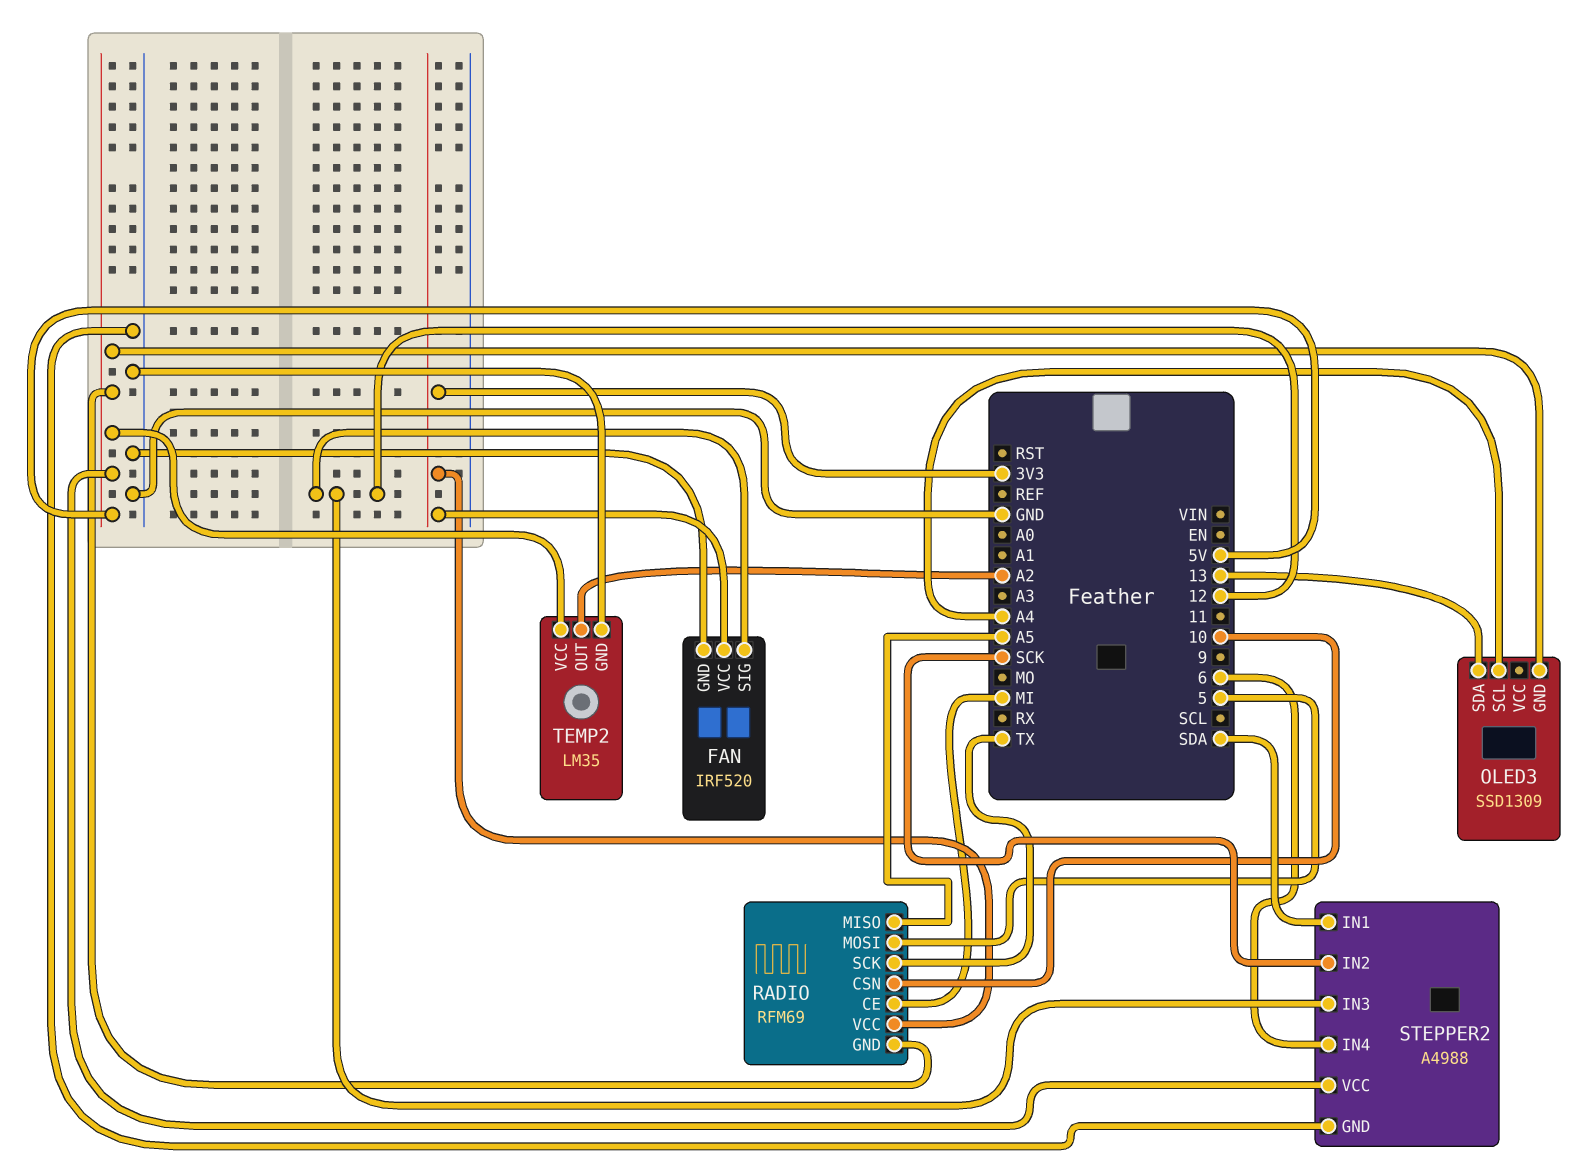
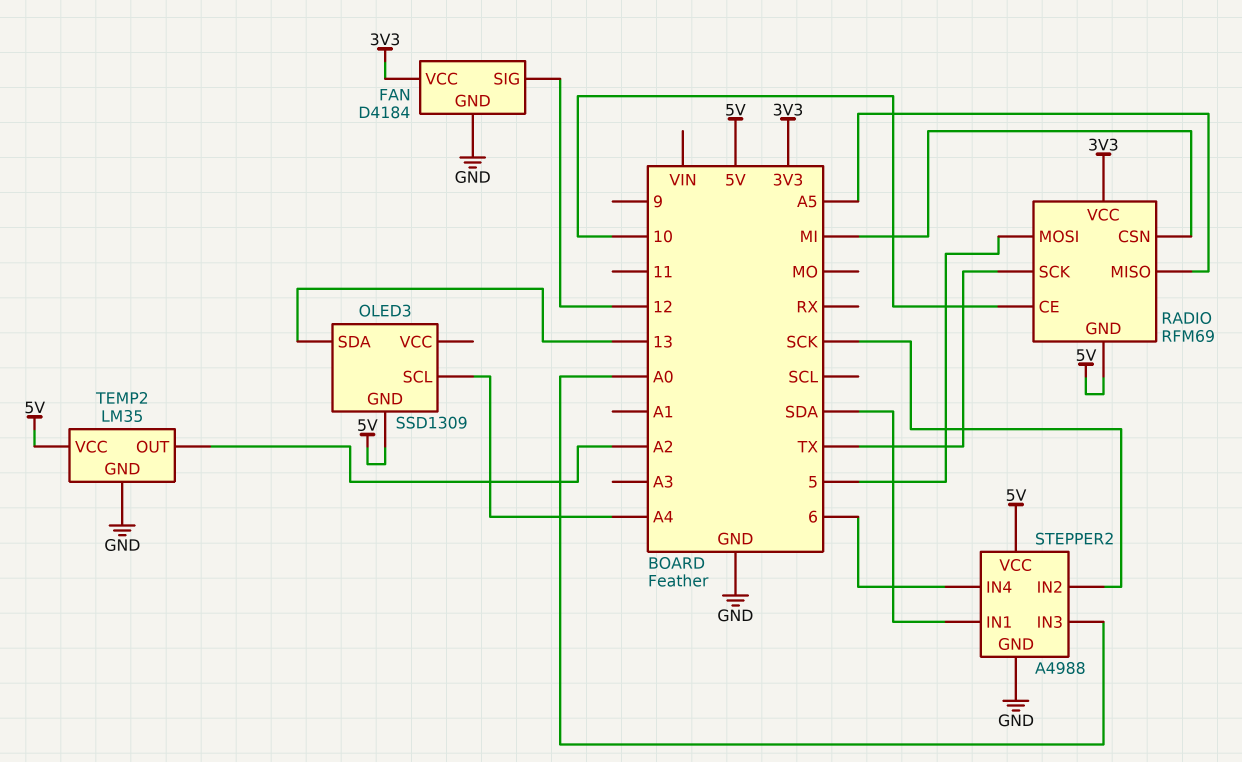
FAN: IRF520 -> D4184
RADIO pin CE: MI -> 10
RADIO pin CSN: 10 -> MI
STEPPER2 pin IN3: 12 -> A0

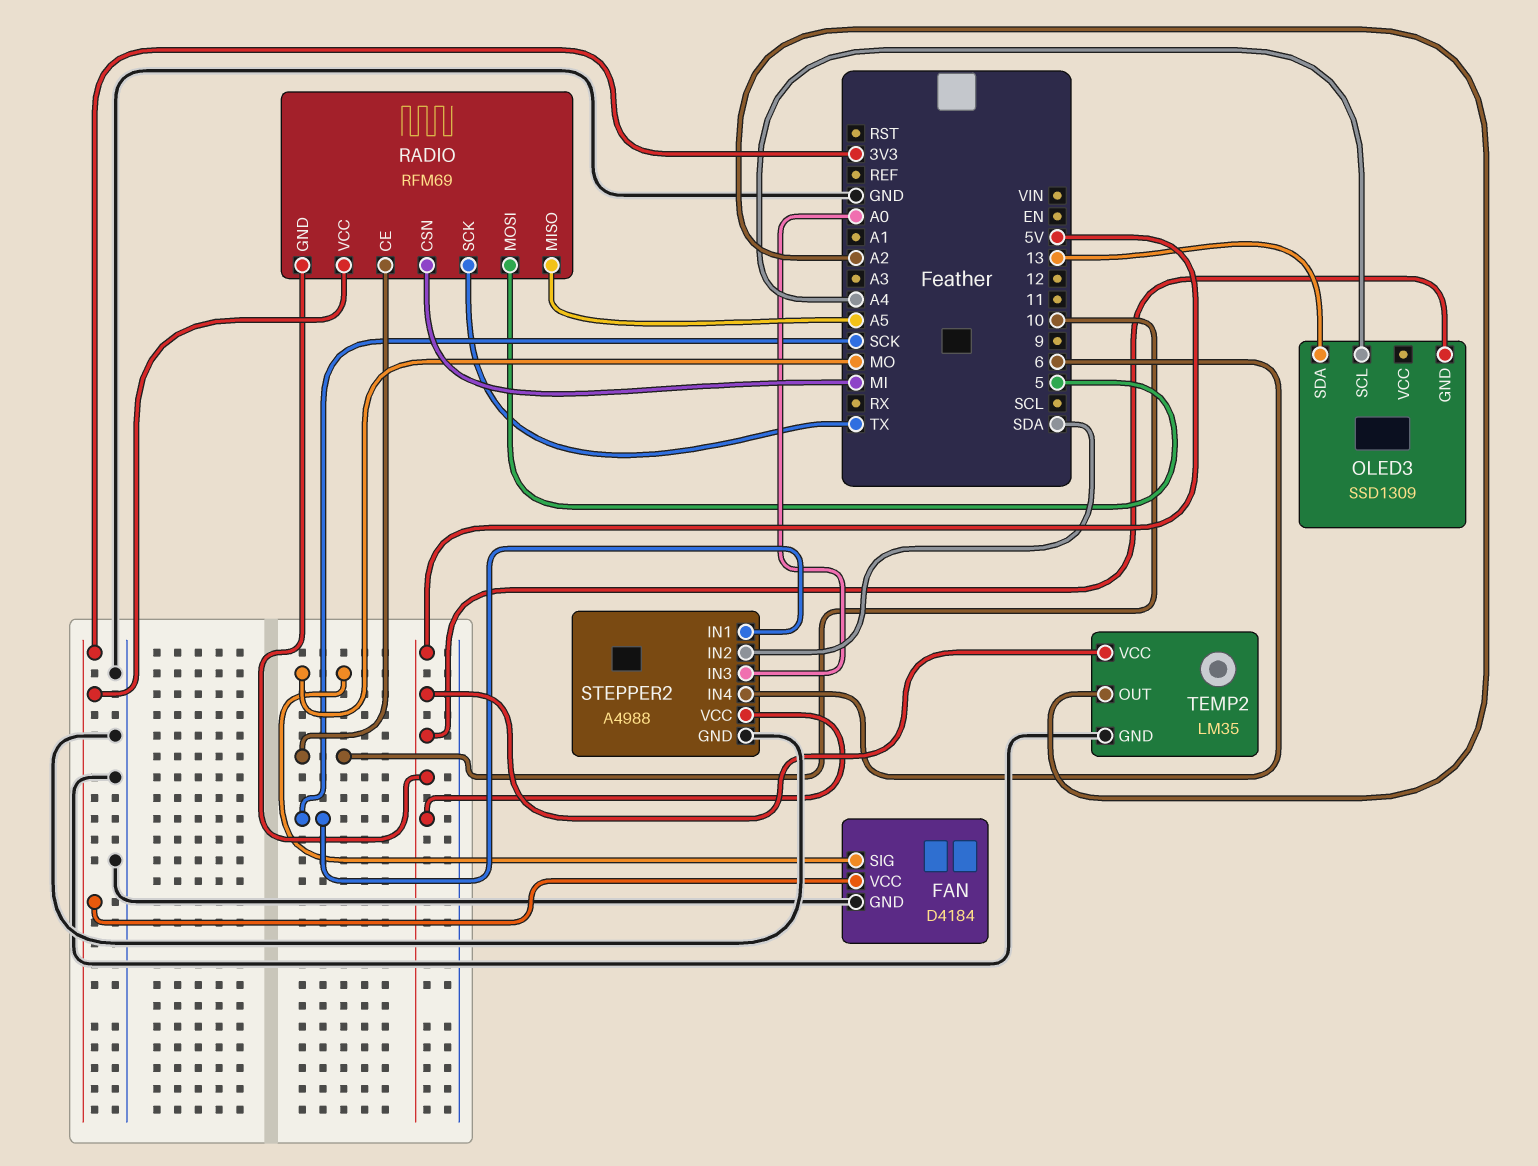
FAN pin SIG: 12 -> MO
STEPPER2 pin IN1: SDA -> SCK
STEPPER2 pin IN2: SCK -> SDA

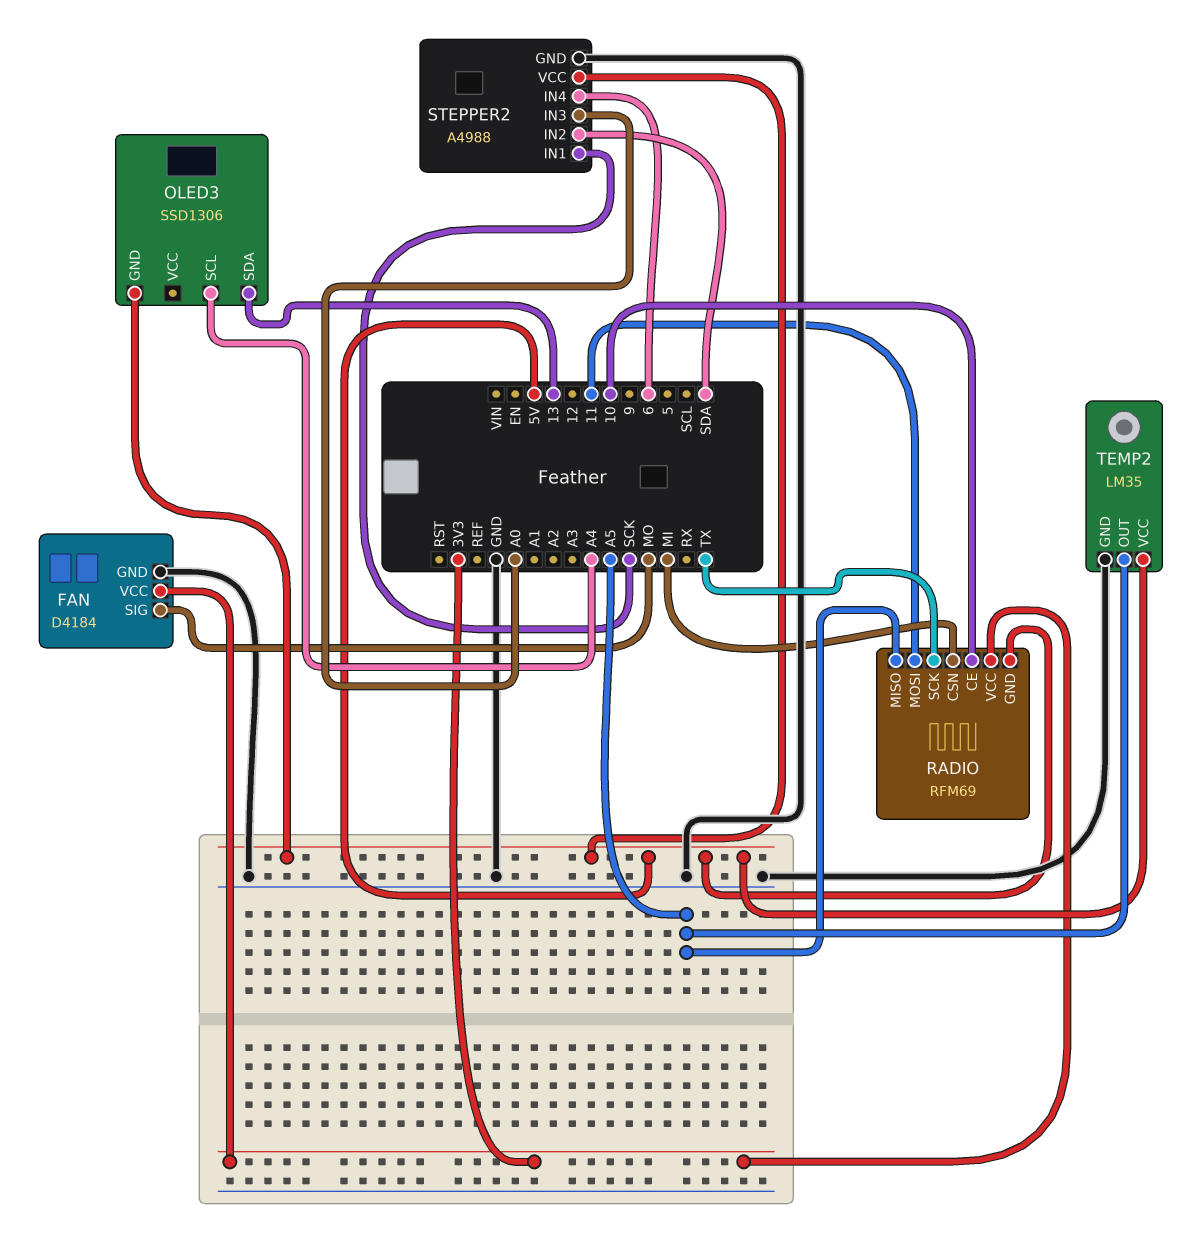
OLED3: SSD1309 -> SSD1306
RADIO pin MOSI: 5 -> 11
TEMP2 pin OUT: A2 -> A5

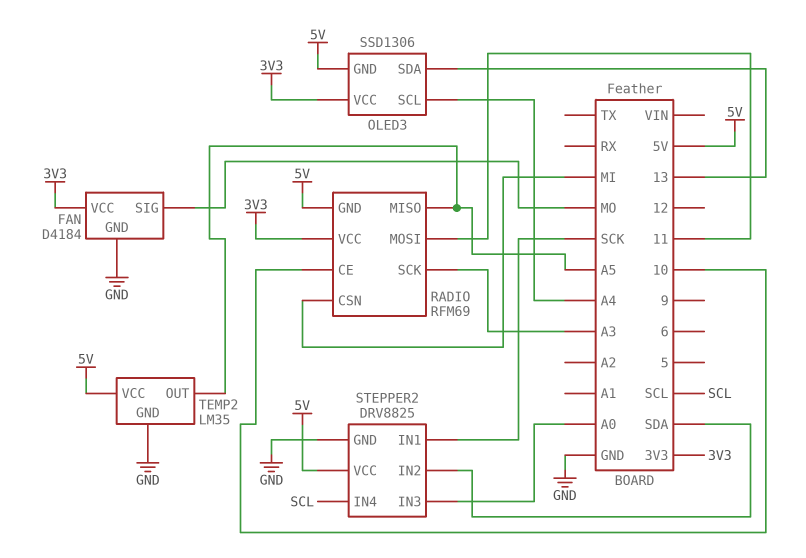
OLED3 pin VCC: none -> 3V3
RADIO pin SCK: TX -> A3
STEPPER2: A4988 -> DRV8825
STEPPER2 pin IN4: 6 -> SCL

